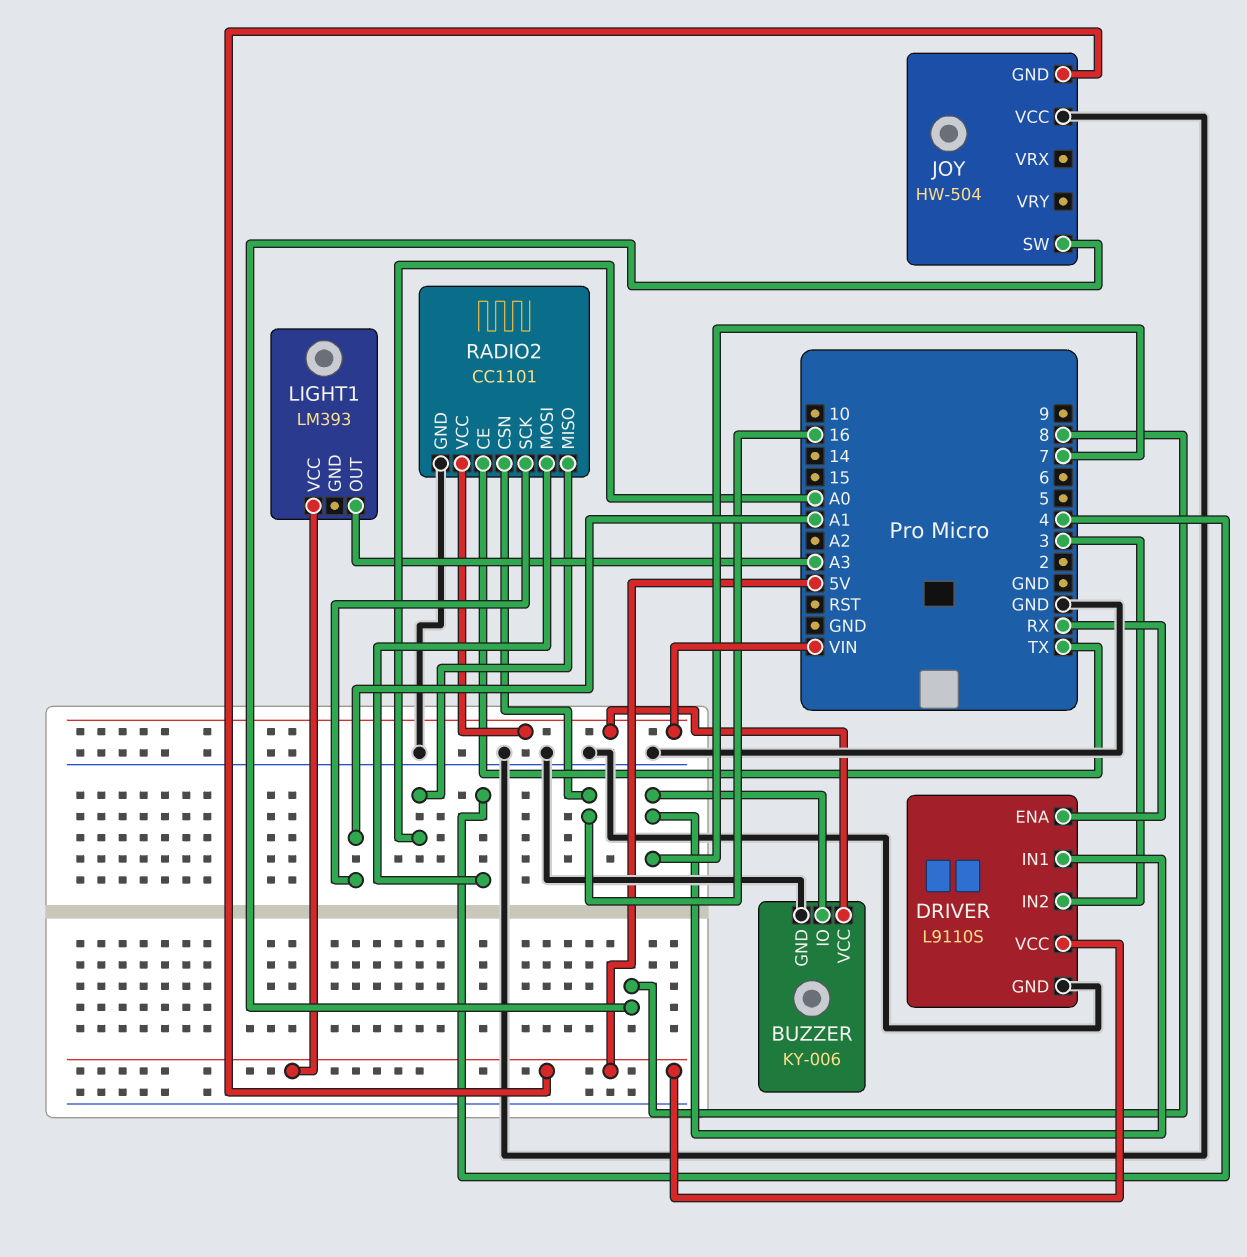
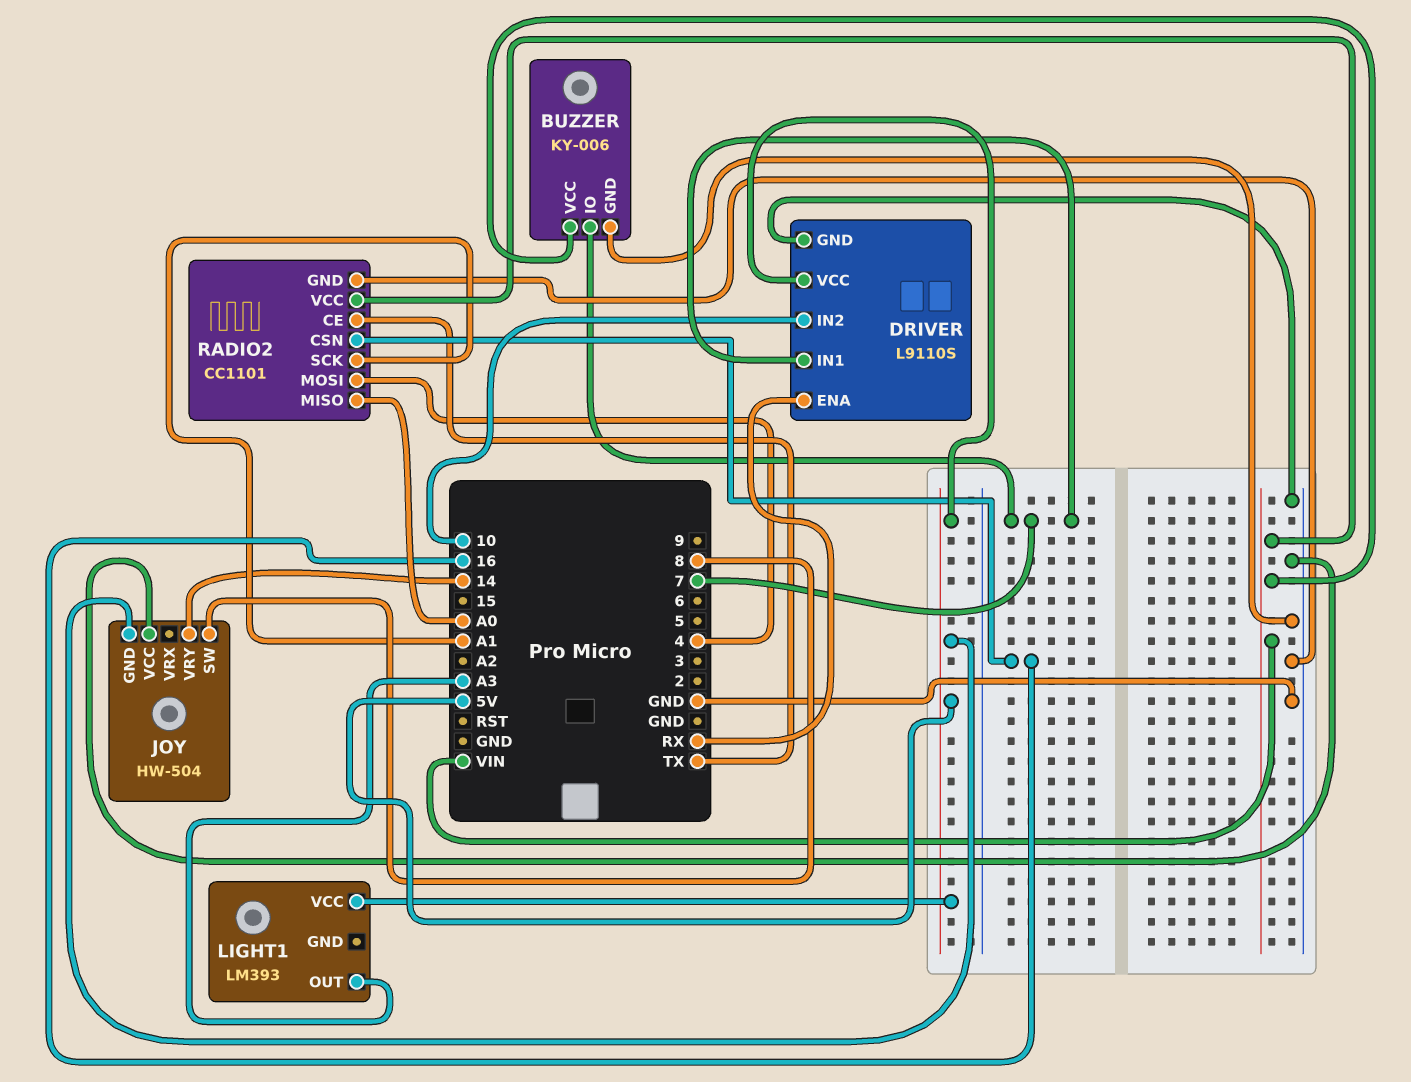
DRIVER pin IN2: 3 -> 10
JOY pin VRY: none -> 14

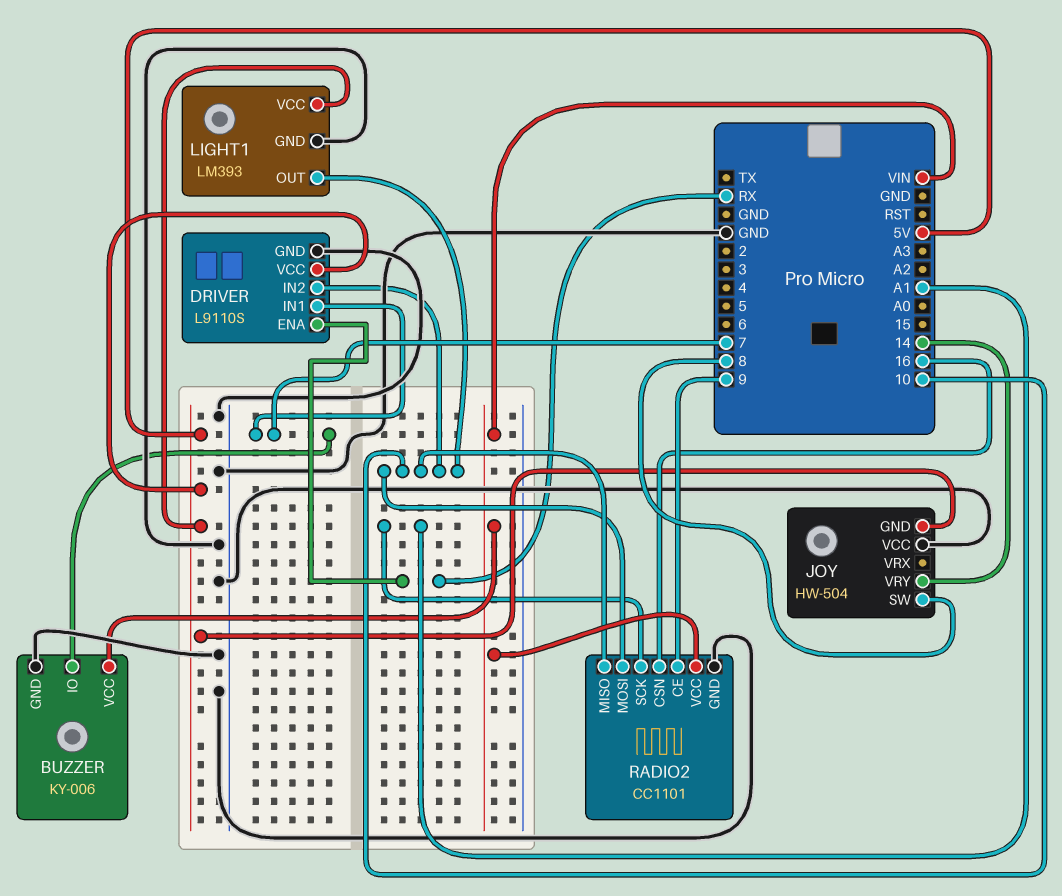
LIGHT1 pin GND: none -> GND
LIGHT1 pin OUT: A3 -> 10
RADIO2 pin CE: TX -> 9
RADIO2 pin MISO: A0 -> 10
RADIO2 pin MOSI: 4 -> 10

